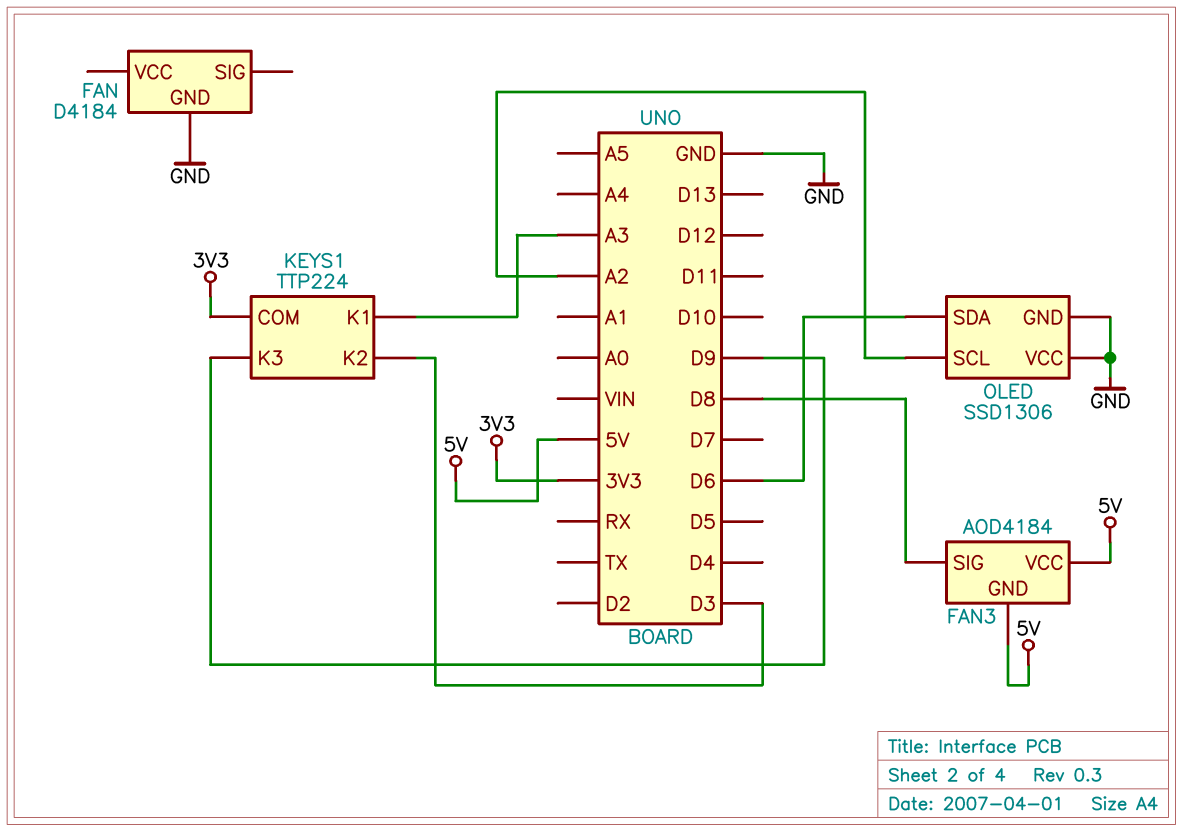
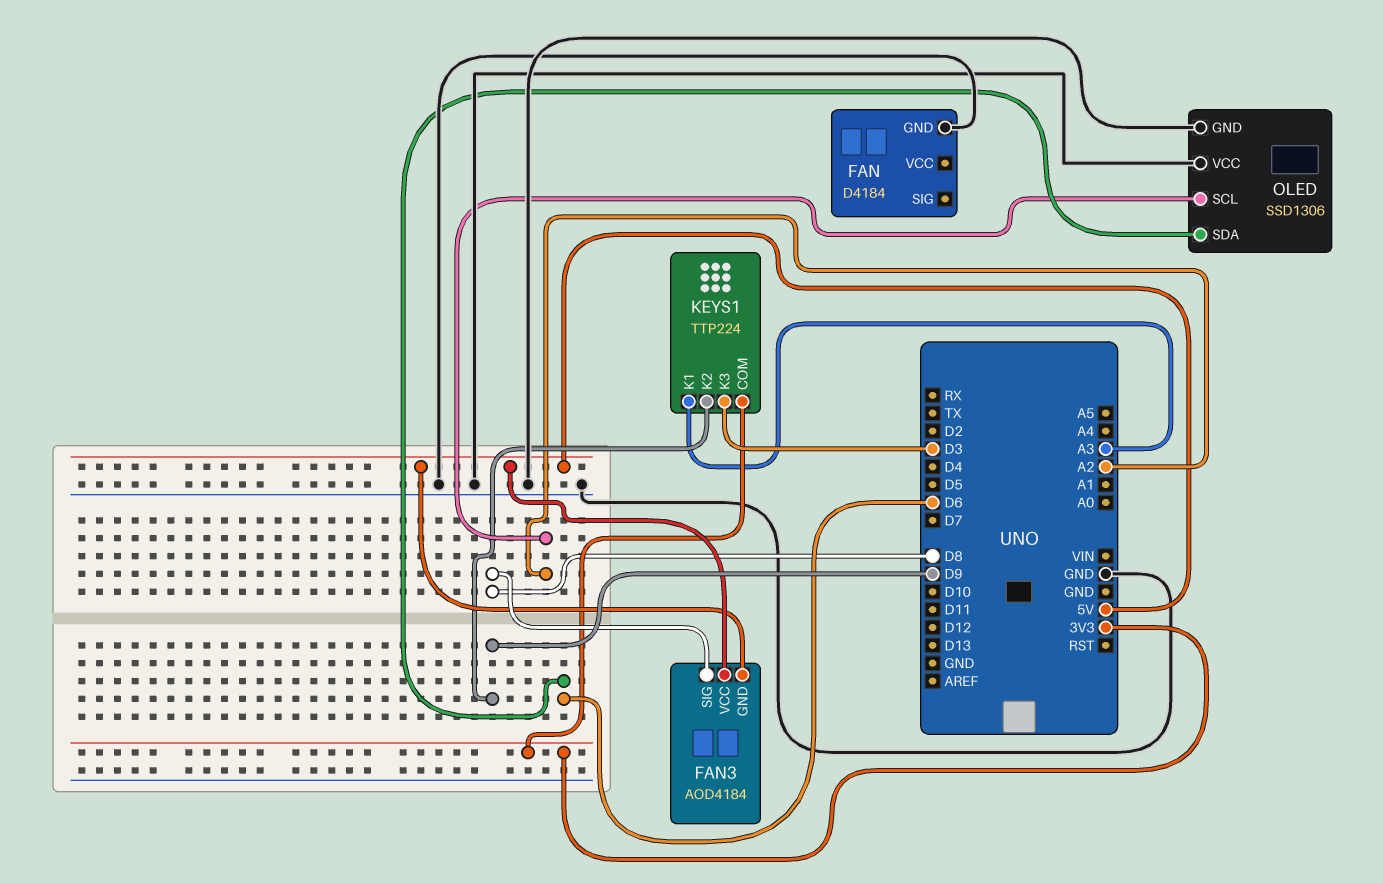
KEYS1 pin K2: D3 -> D9
KEYS1 pin K3: D9 -> D3

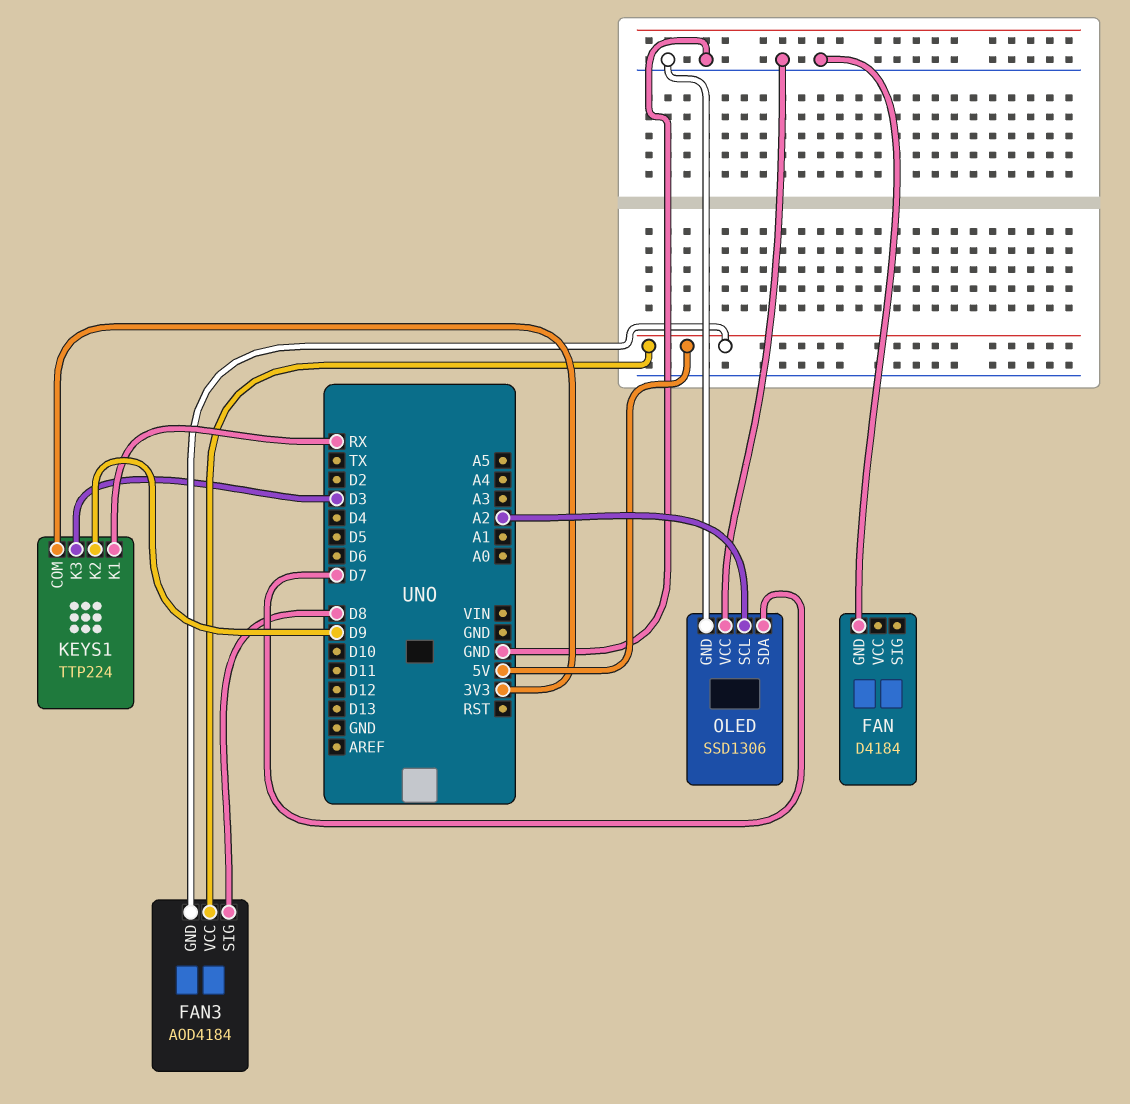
KEYS1 pin K1: A3 -> RX
OLED pin SDA: D6 -> D7

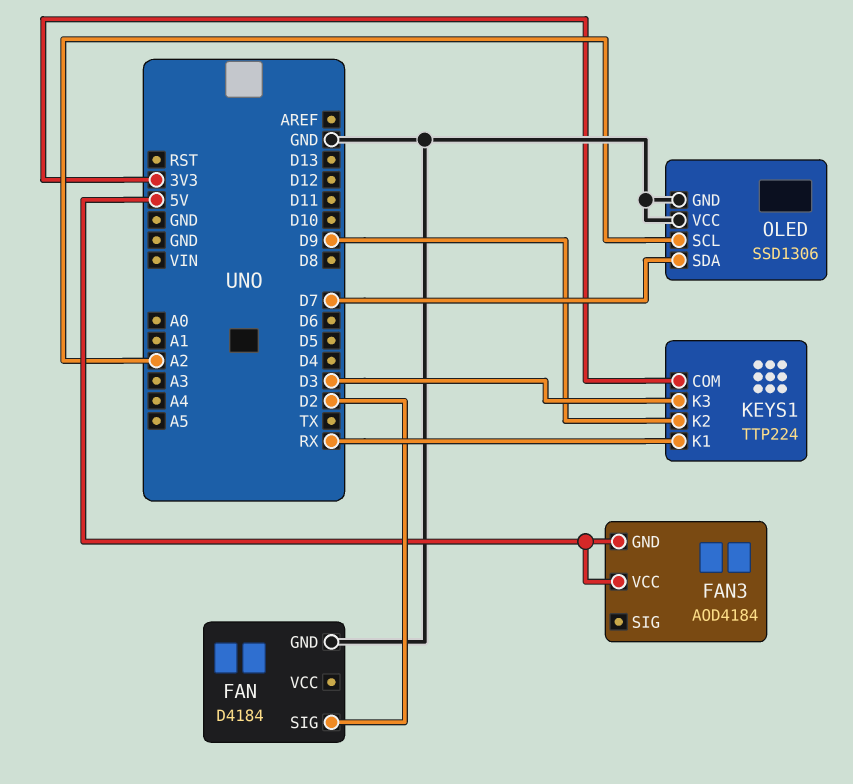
FAN pin SIG: none -> D2
FAN3 pin SIG: D8 -> none

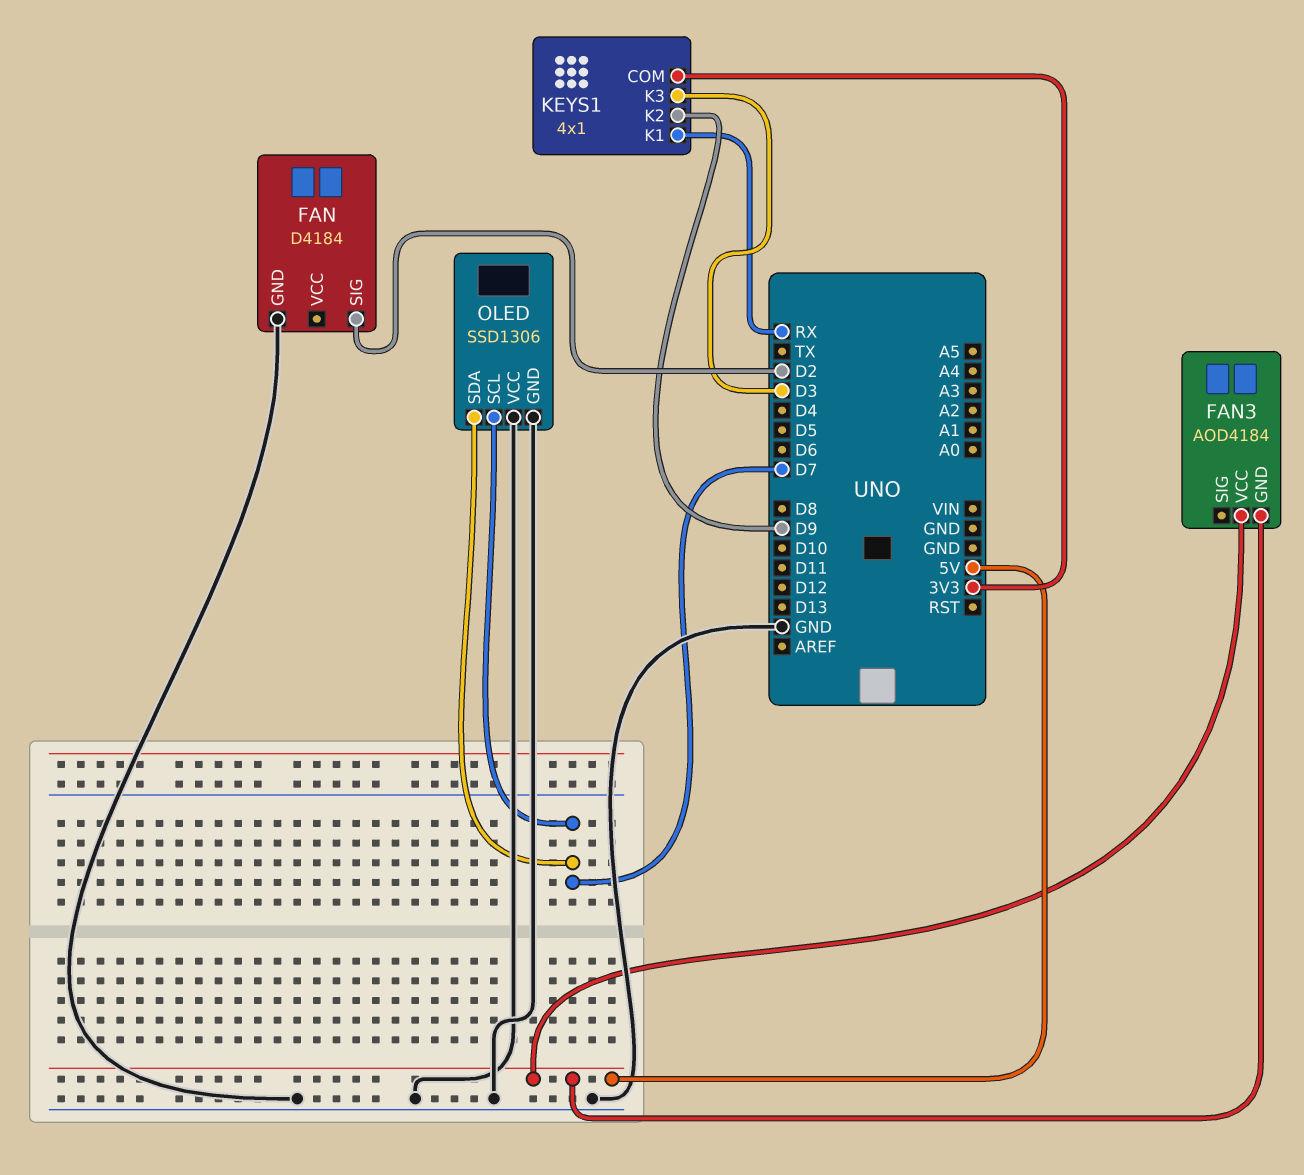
KEYS1: TTP224 -> 4x1
OLED pin SCL: A2 -> D7

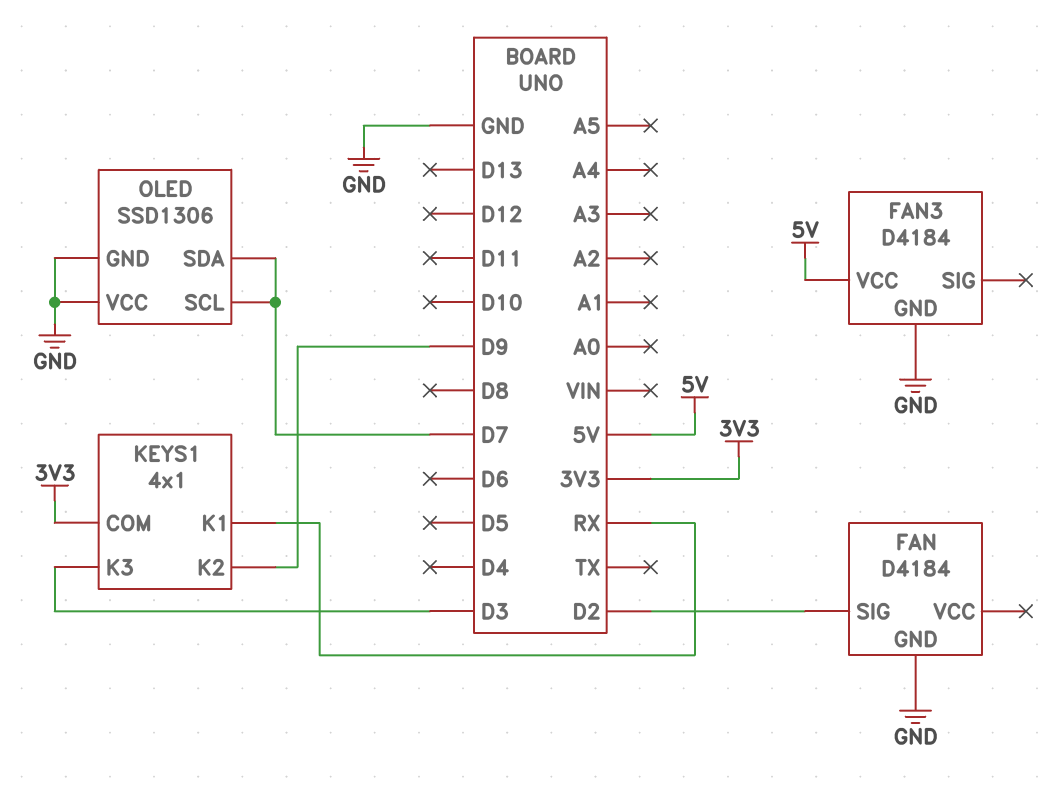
FAN3: AOD4184 -> D4184
FAN3 pin GND: 5V -> GND

